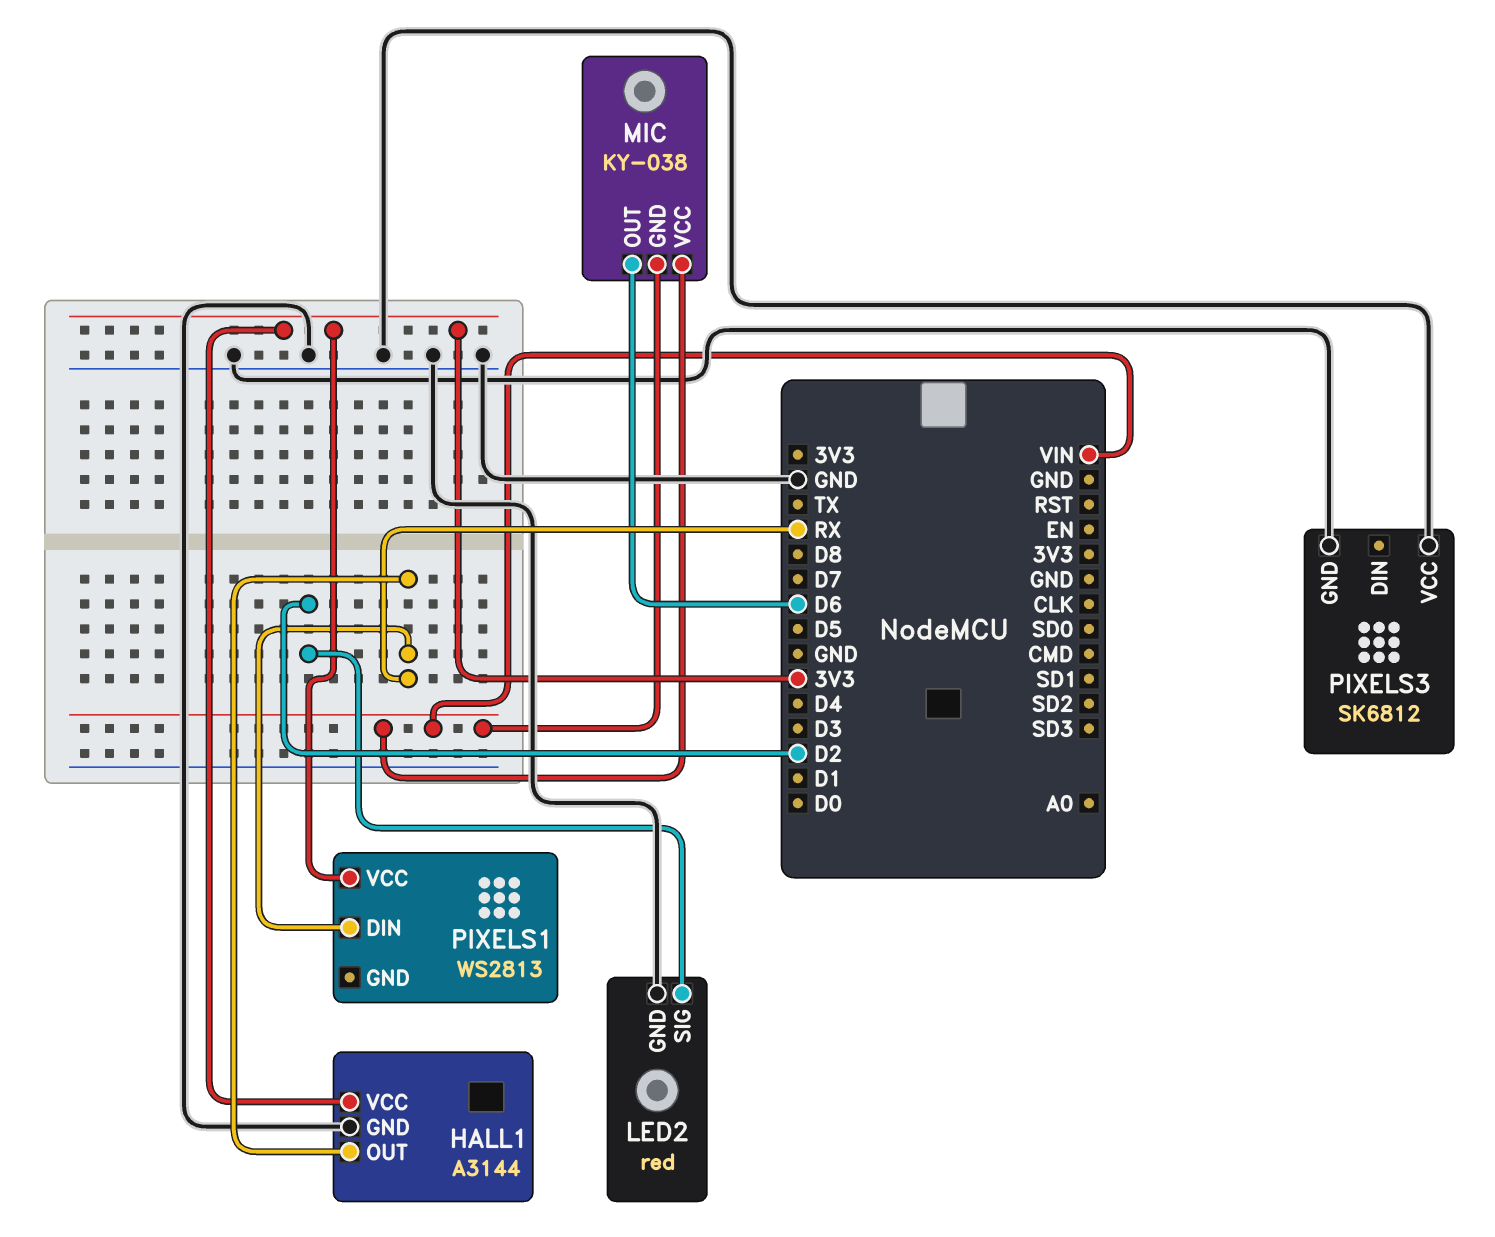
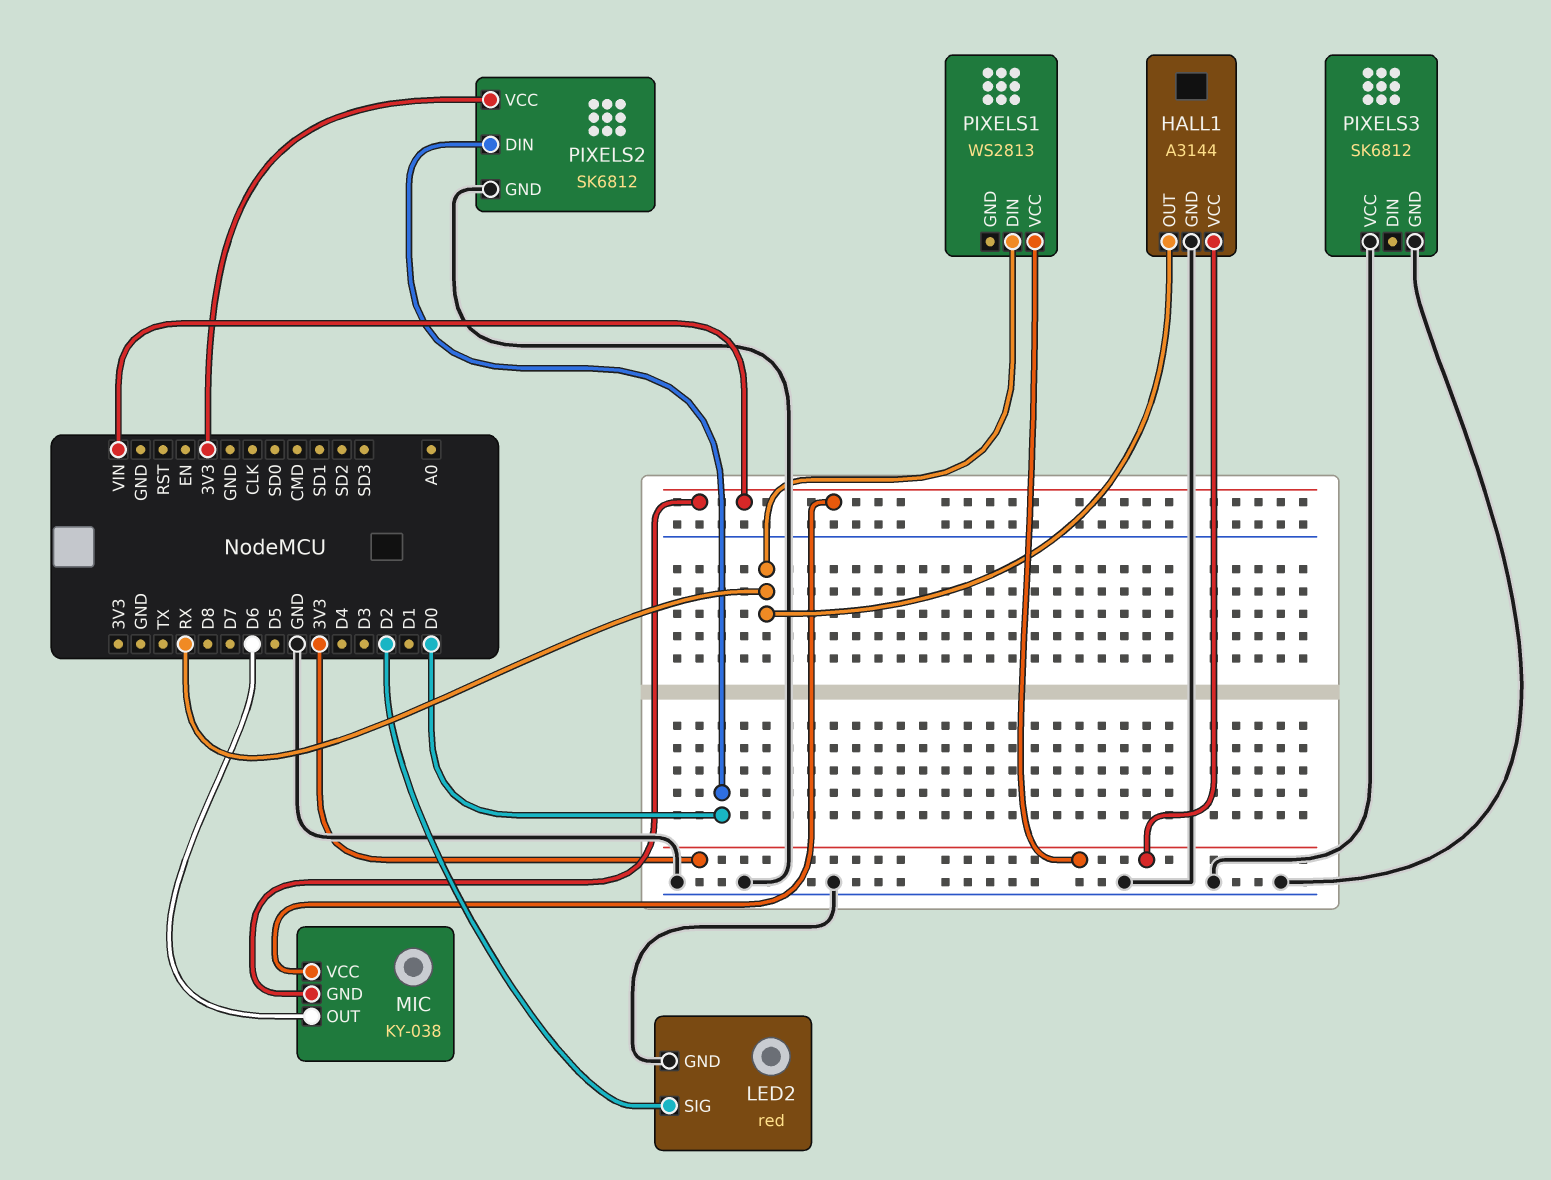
PIXELS2: none -> SK6812
PIXELS2 pin DIN: none -> D0
PIXELS2 pin GND: none -> GND
PIXELS2 pin VCC: none -> 3V3

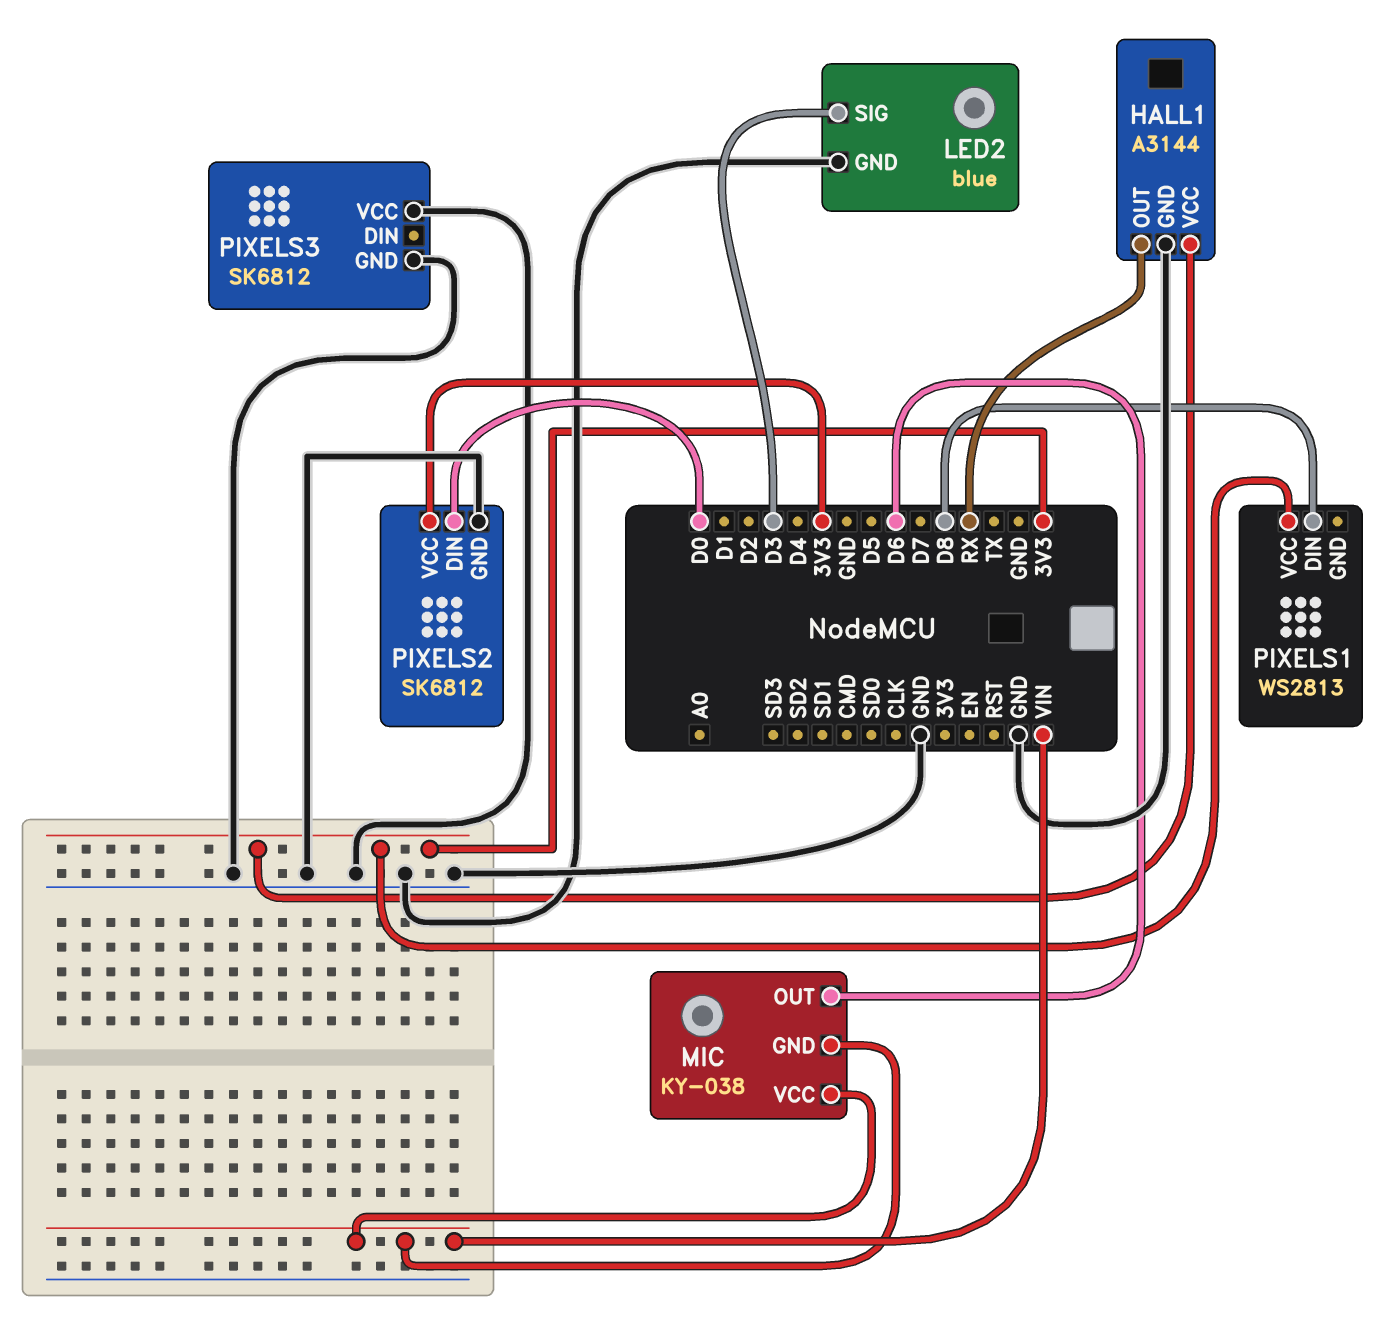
LED2: red -> blue
LED2 pin SIG: D2 -> D3
PIXELS1 pin DIN: RX -> D8

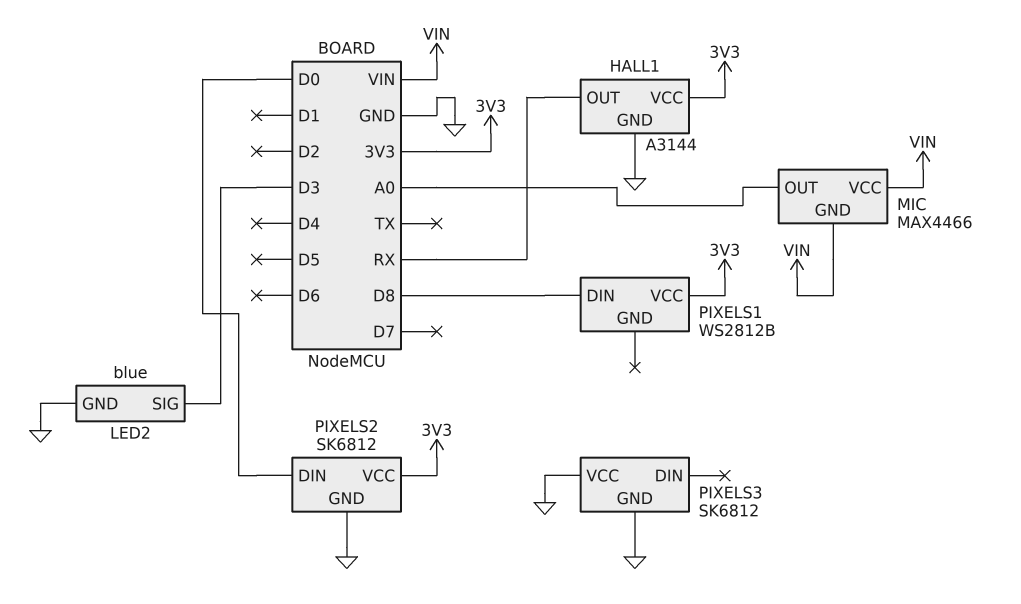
MIC: KY-038 -> MAX4466
MIC pin OUT: D6 -> A0
PIXELS1: WS2813 -> WS2812B

